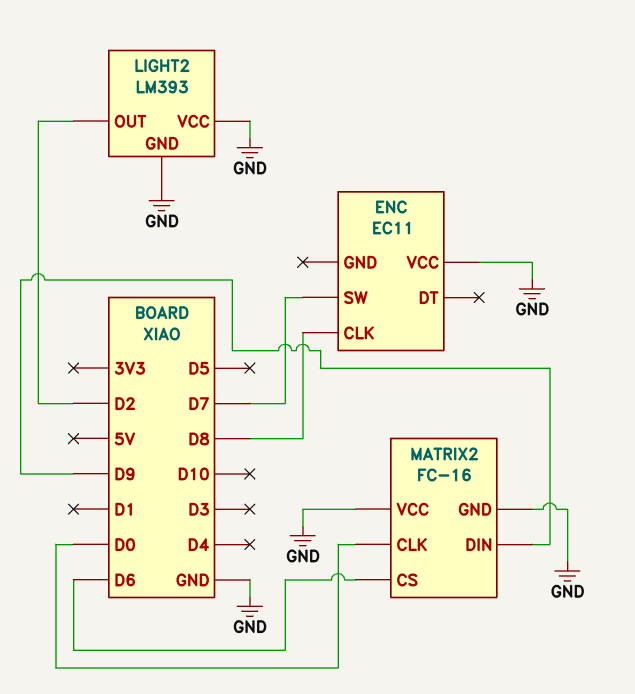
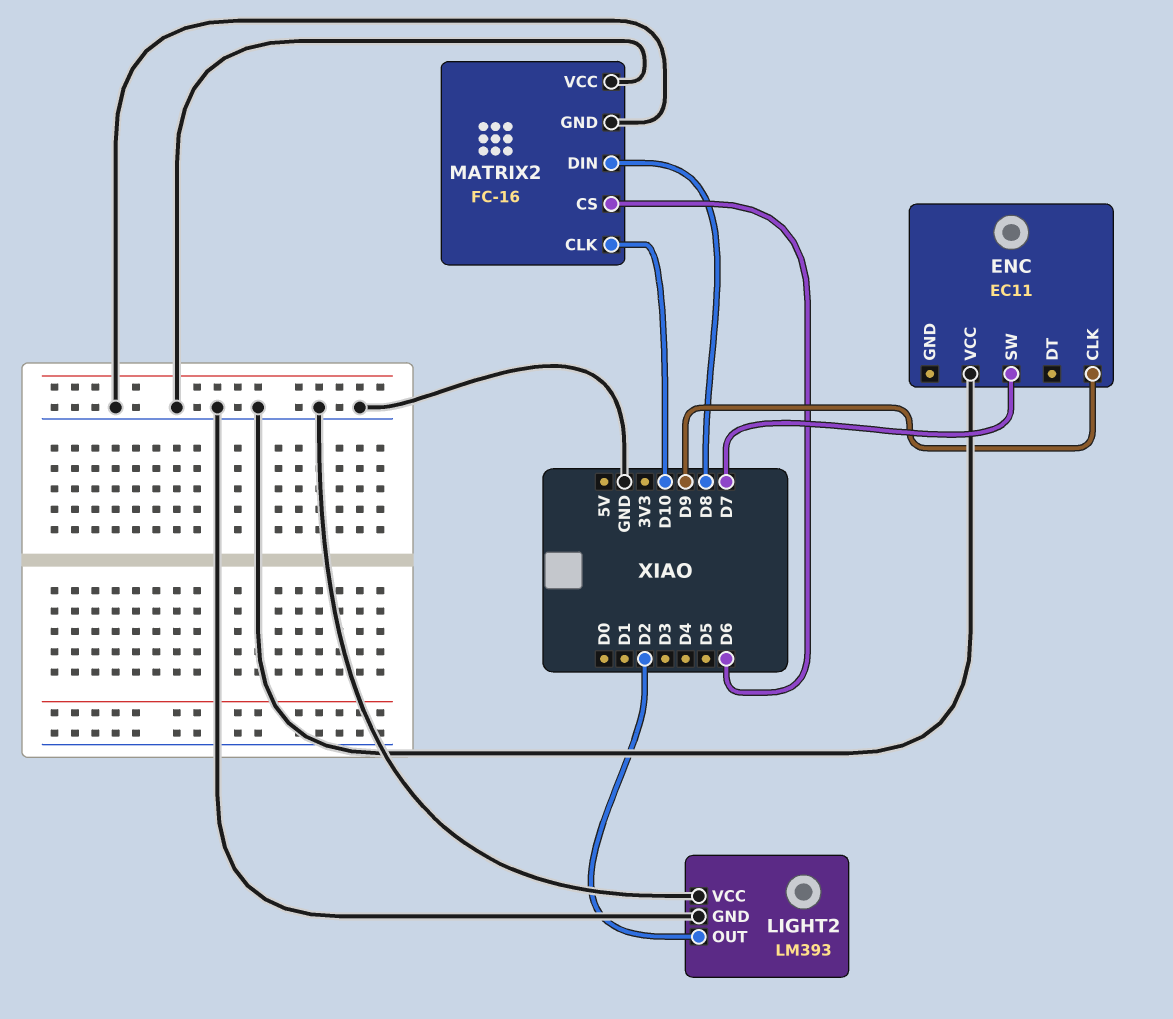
ENC pin CLK: D8 -> D9
MATRIX2 pin CLK: D0 -> D10
MATRIX2 pin DIN: D9 -> D8

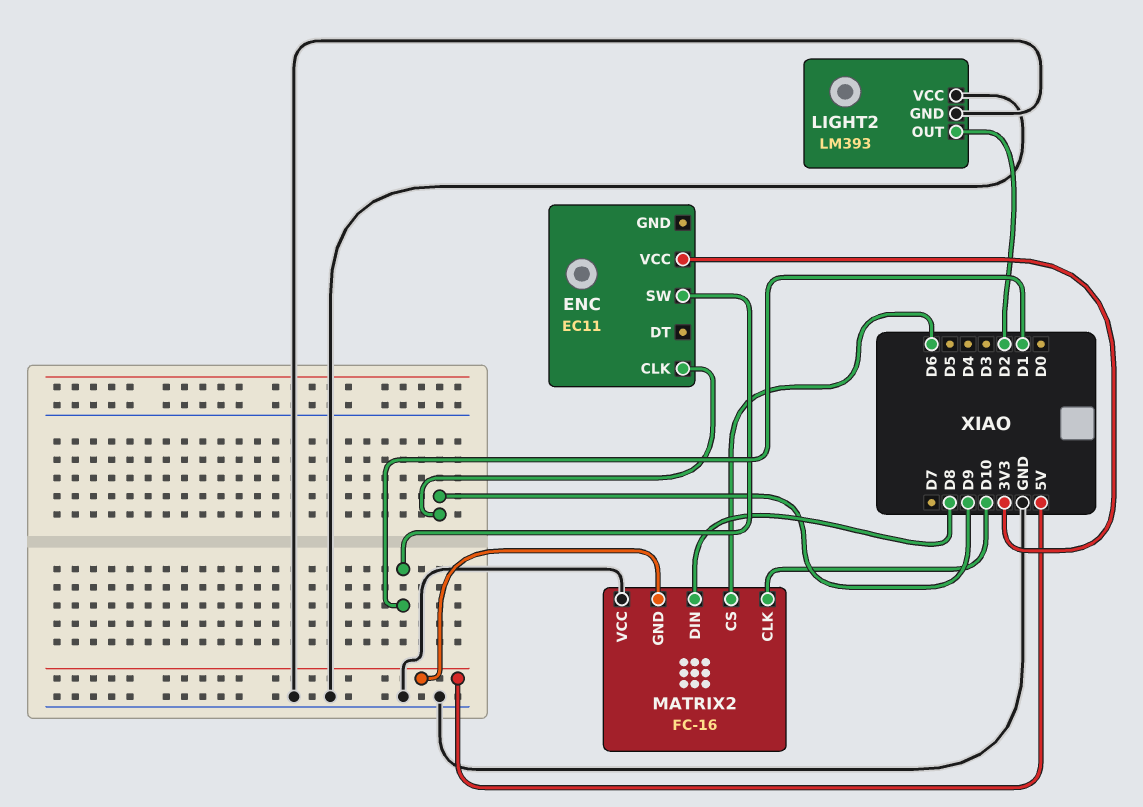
ENC pin SW: D7 -> D1
ENC pin VCC: GND -> 3V3
MATRIX2 pin GND: GND -> 5V

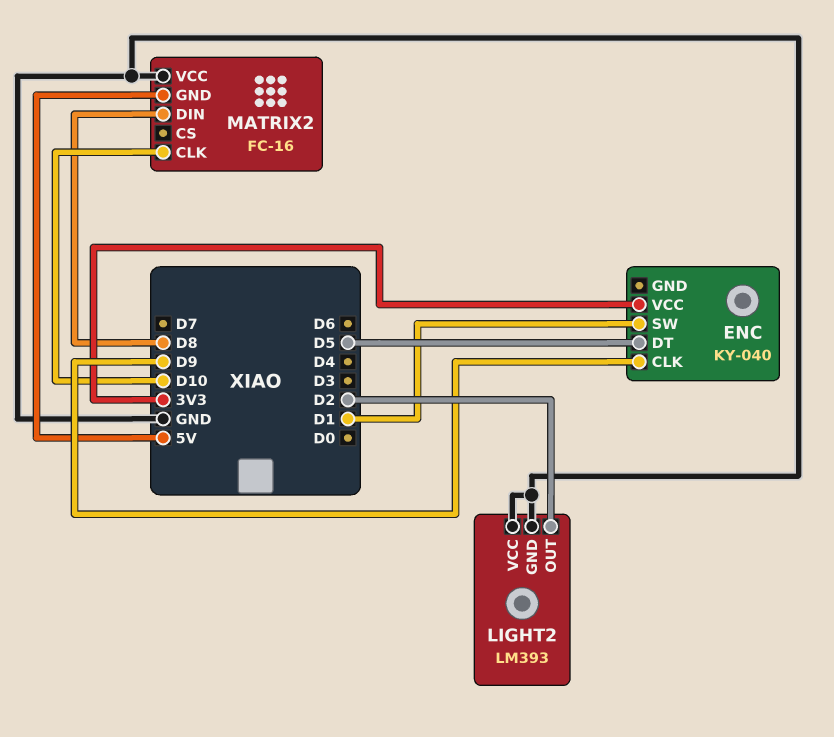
ENC: EC11 -> KY-040
ENC pin DT: none -> D5
MATRIX2 pin CS: D6 -> none

